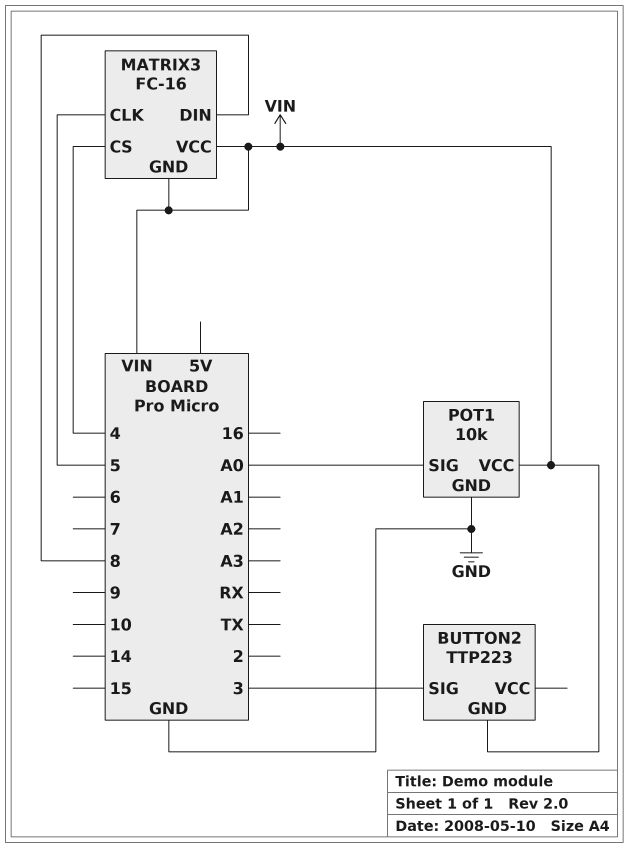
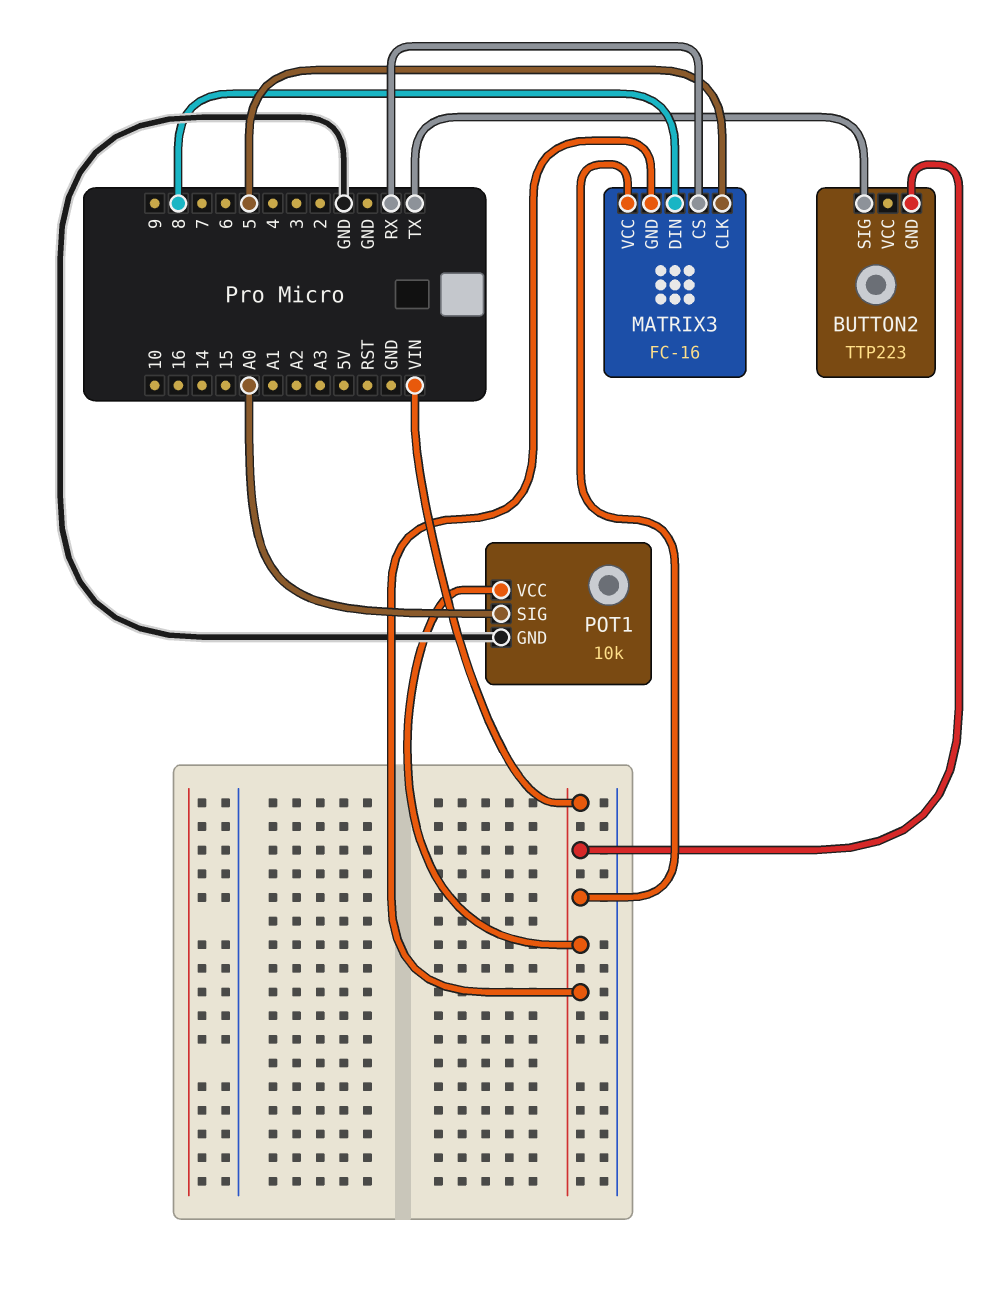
BUTTON2 pin SIG: 3 -> TX
MATRIX3 pin CS: 4 -> RX

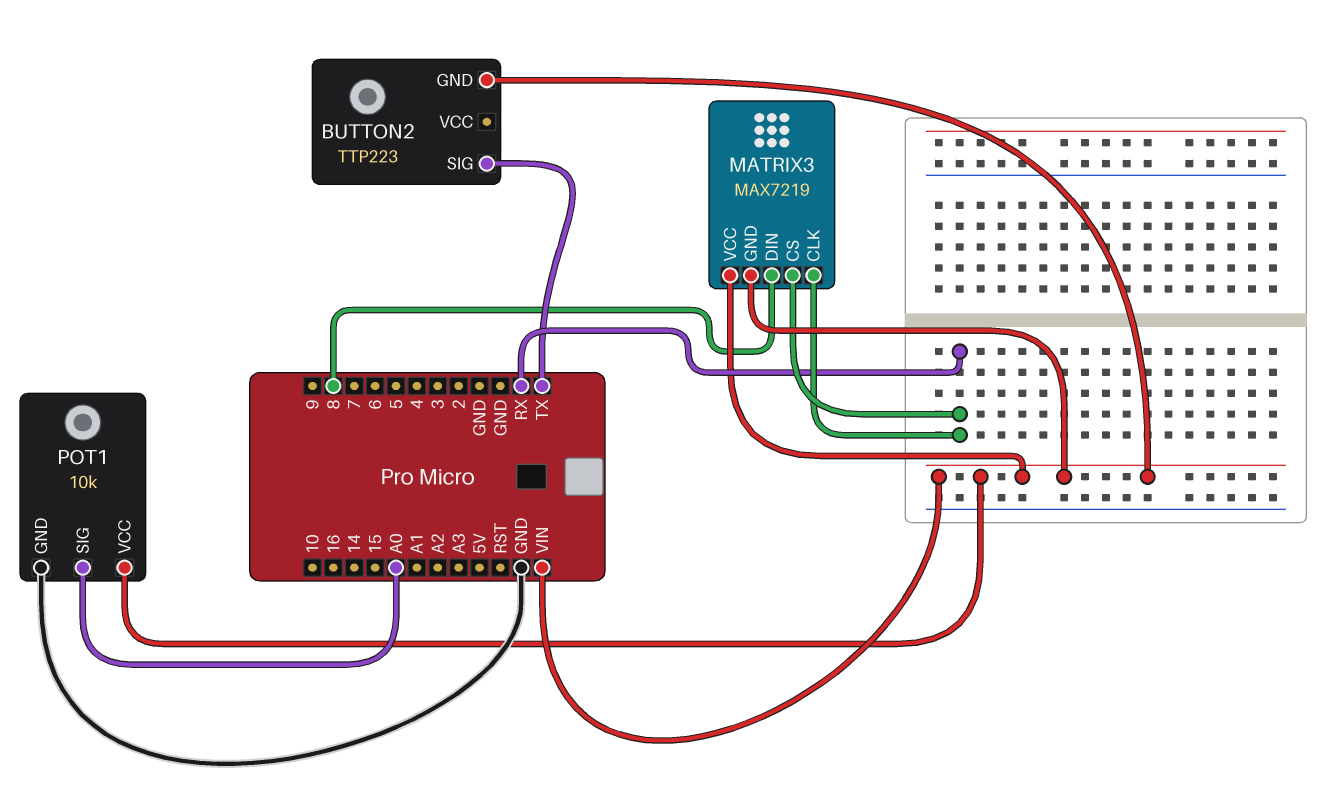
MATRIX3: FC-16 -> MAX7219
MATRIX3 pin CLK: 5 -> RX

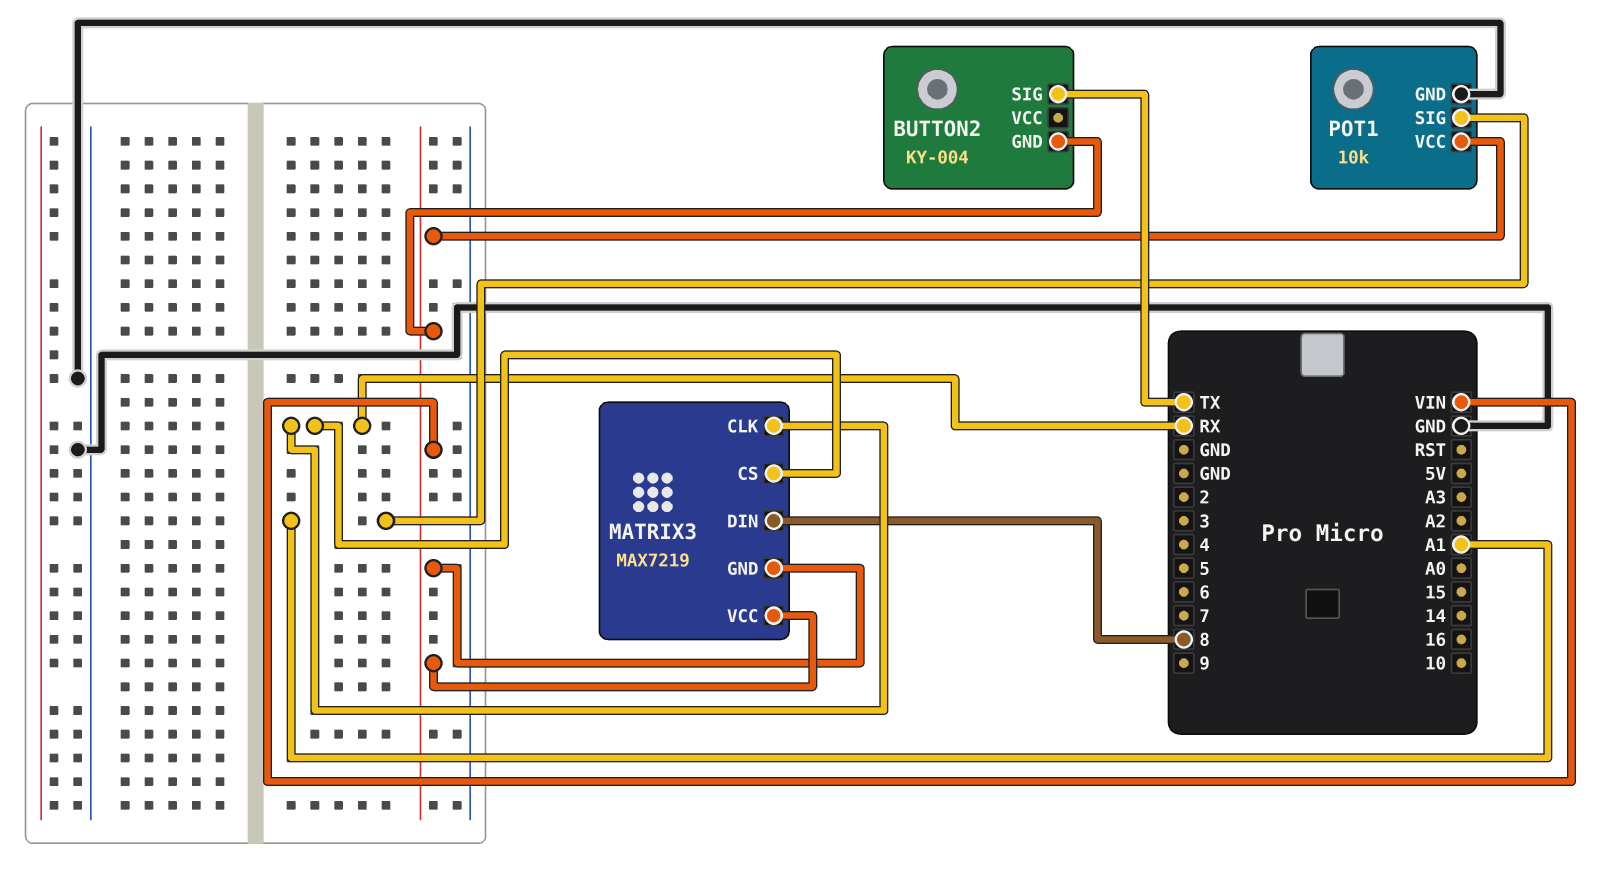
BUTTON2: TTP223 -> KY-004
POT1 pin SIG: A0 -> A1

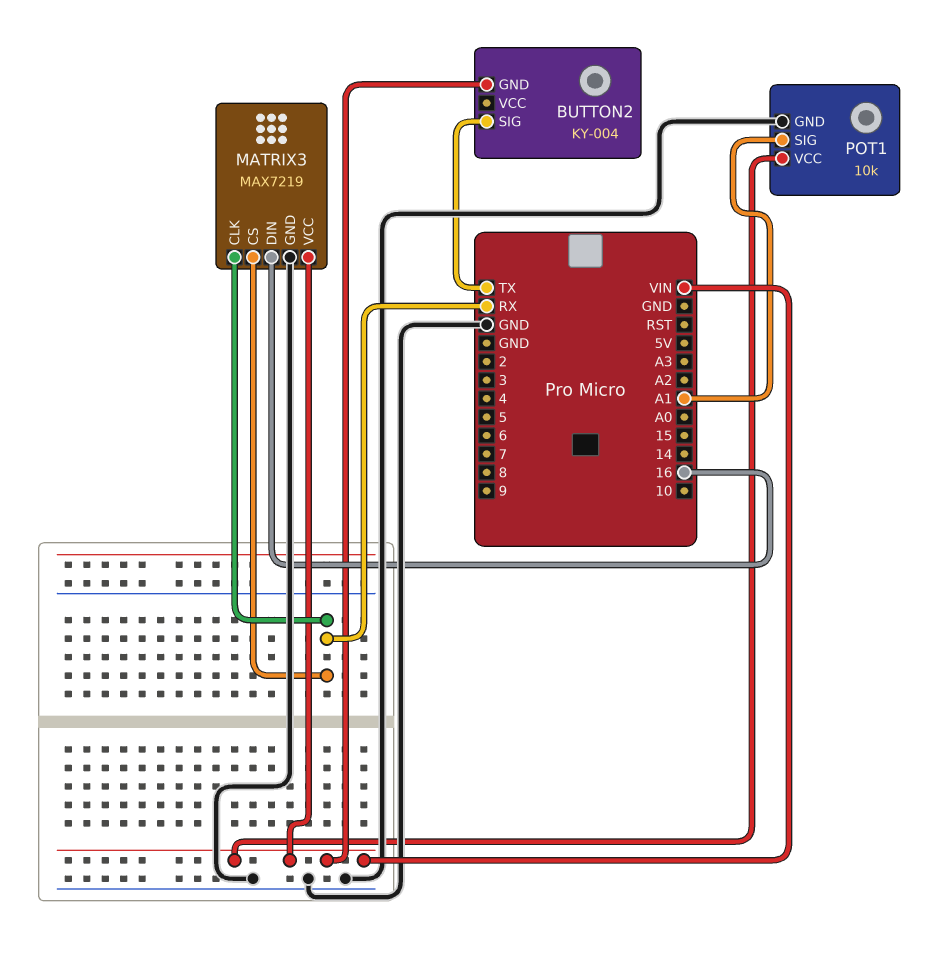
MATRIX3 pin DIN: 8 -> 16
MATRIX3 pin GND: VIN -> GND

